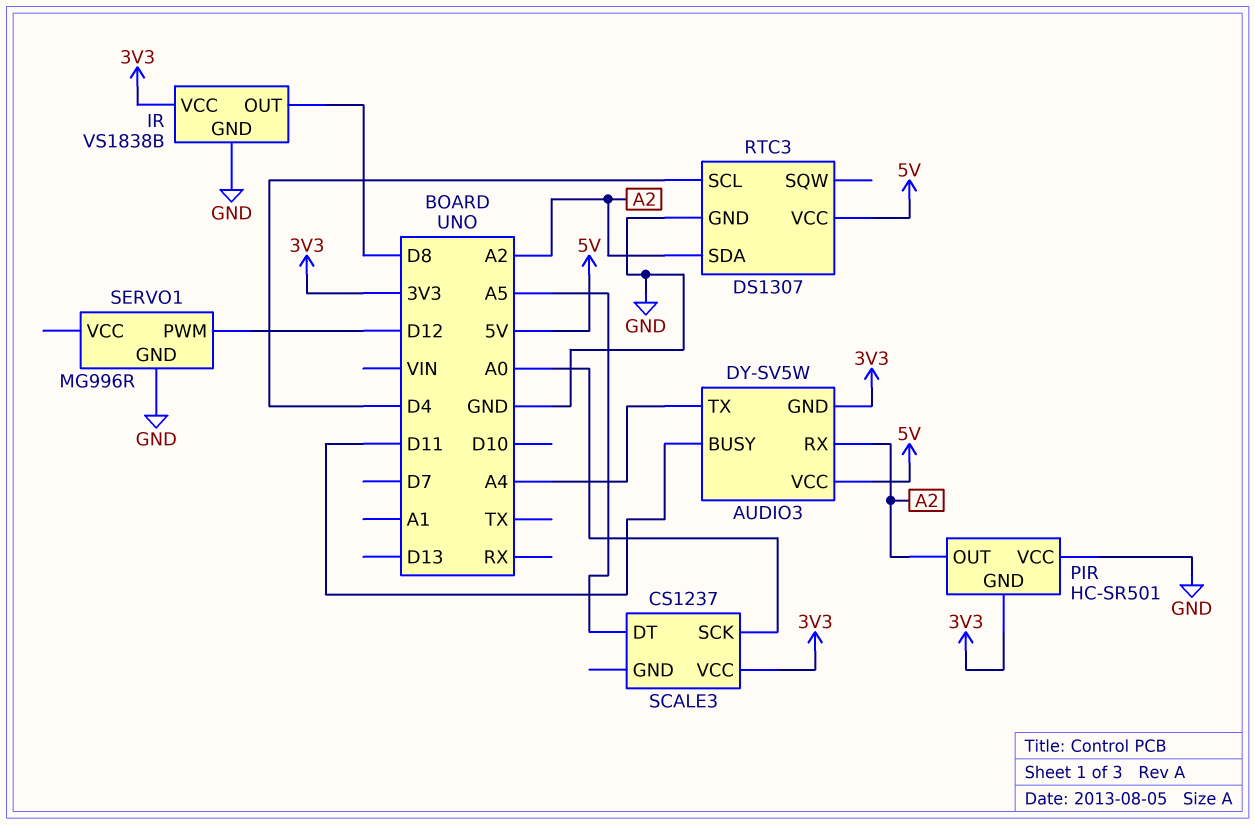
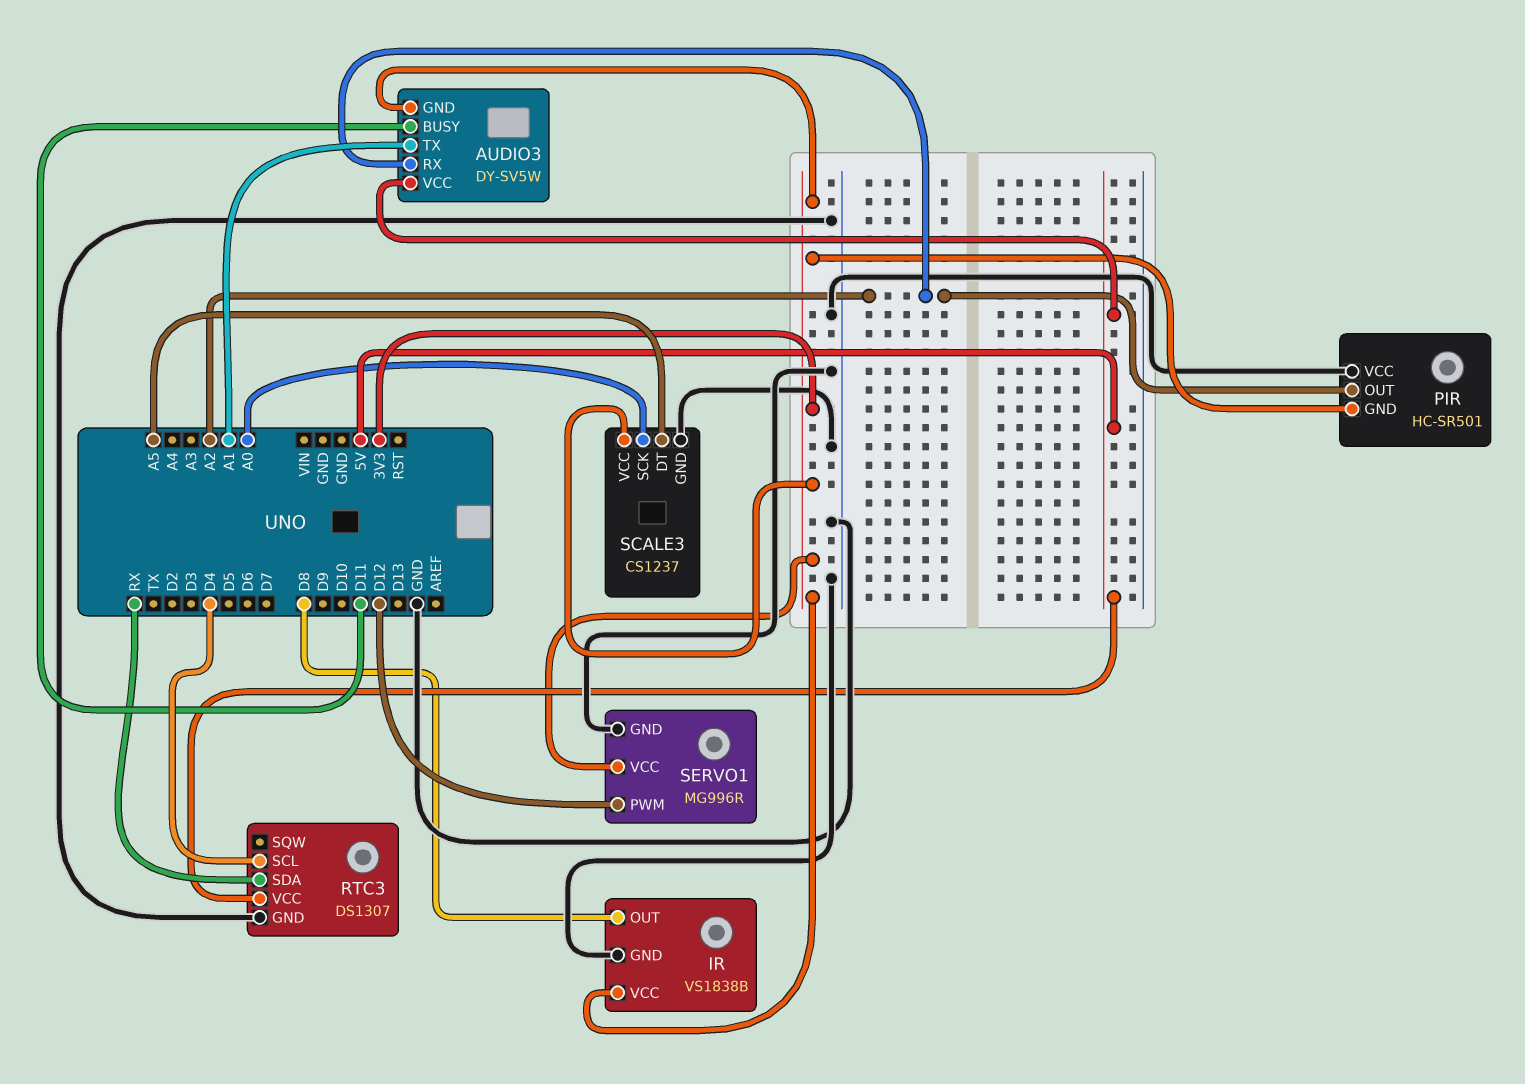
AUDIO3 pin TX: A4 -> A1
RTC3 pin SDA: A2 -> RX
SCALE3 pin GND: none -> GND
SERVO1 pin VCC: none -> 3V3

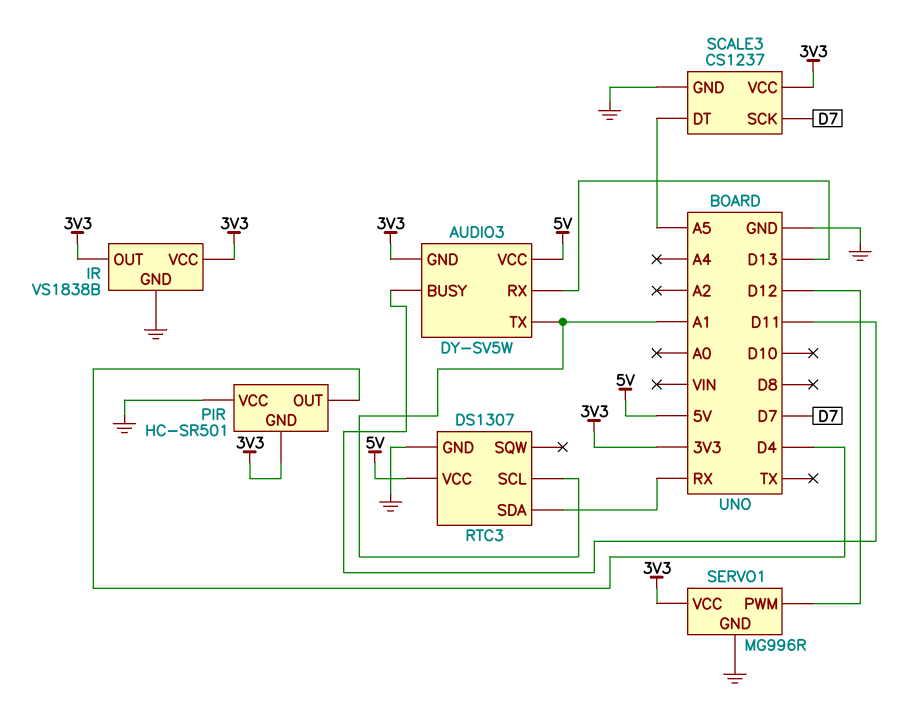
AUDIO3 pin RX: A2 -> D13
IR pin OUT: D8 -> 3V3
PIR pin OUT: A2 -> D4
RTC3 pin SCL: D4 -> A1
SCALE3 pin SCK: A0 -> D7

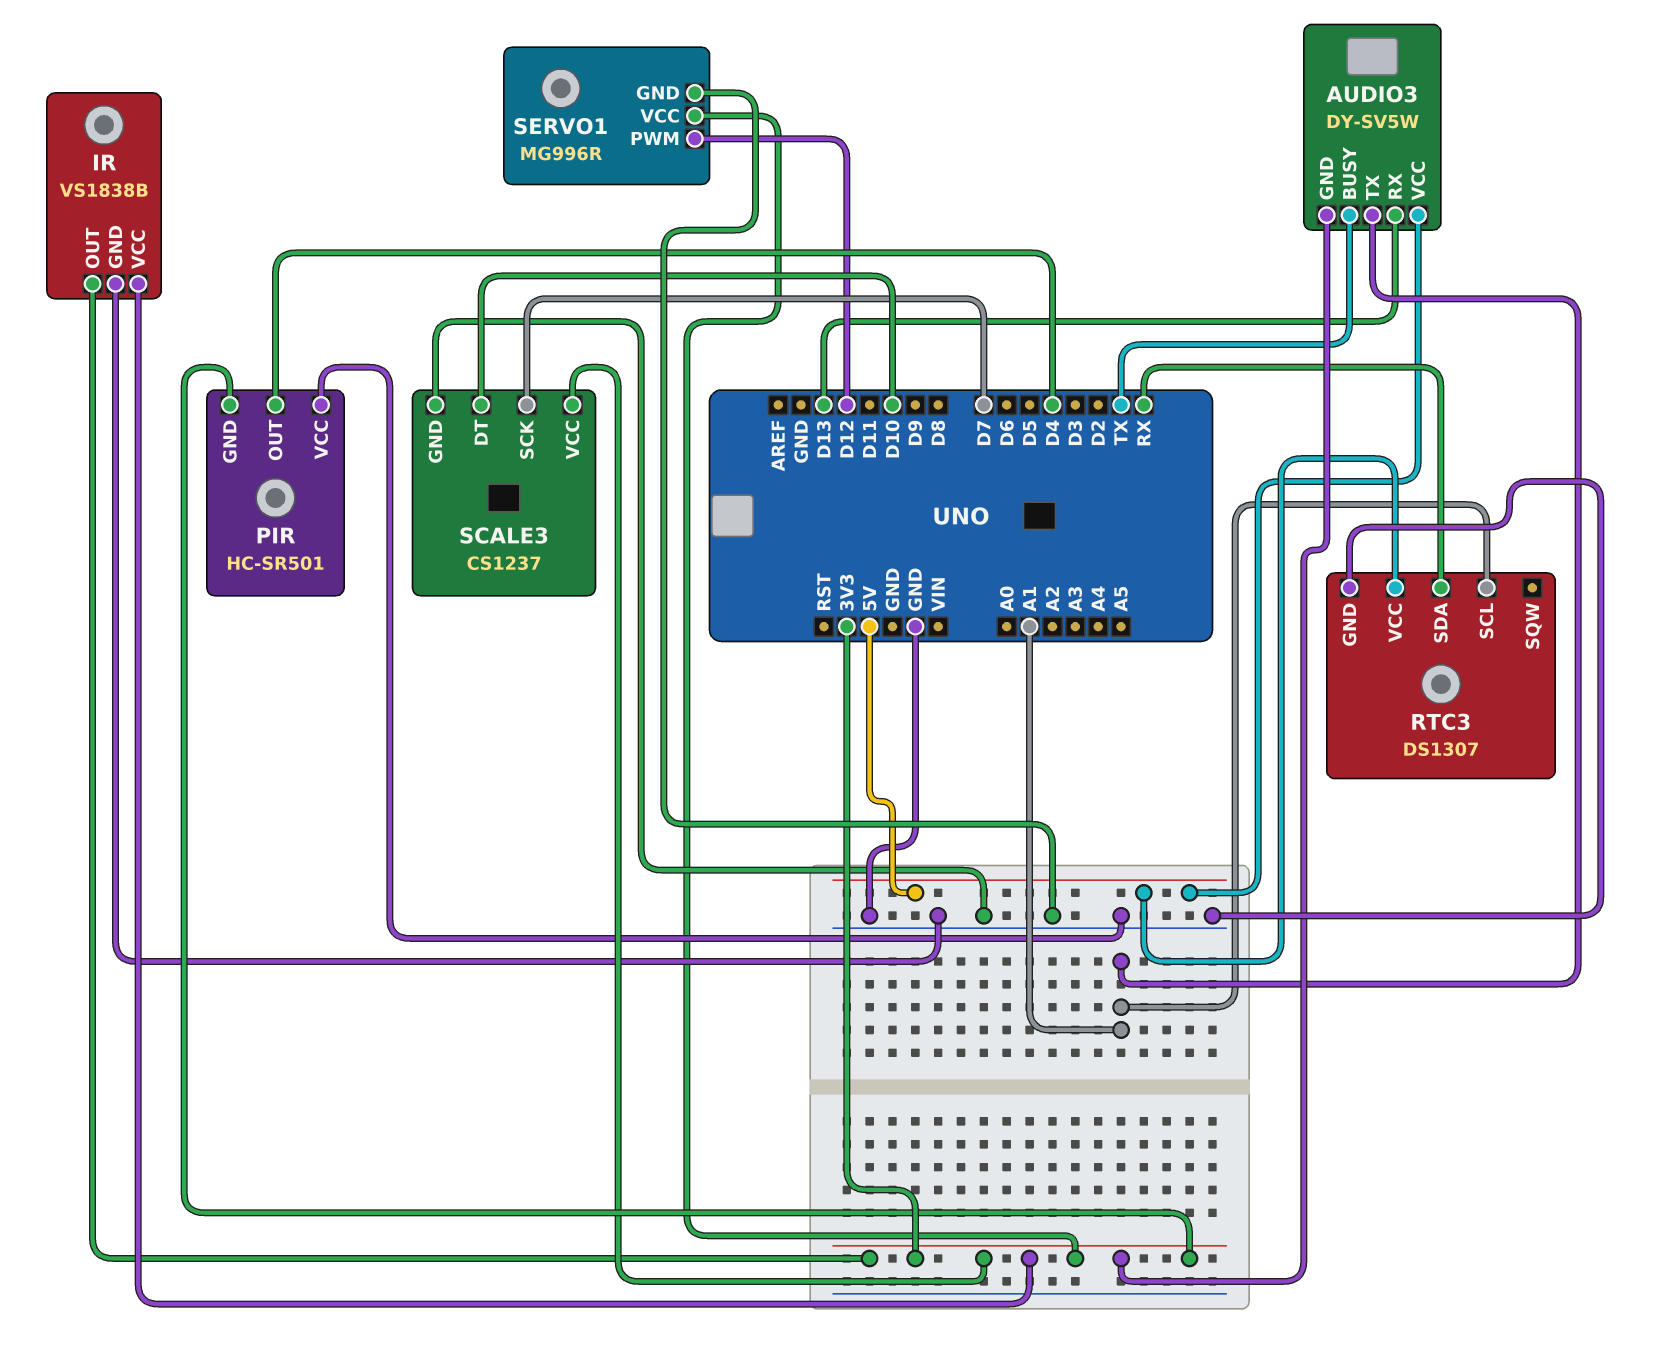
AUDIO3 pin BUSY: D11 -> TX
SCALE3 pin DT: A5 -> D10

